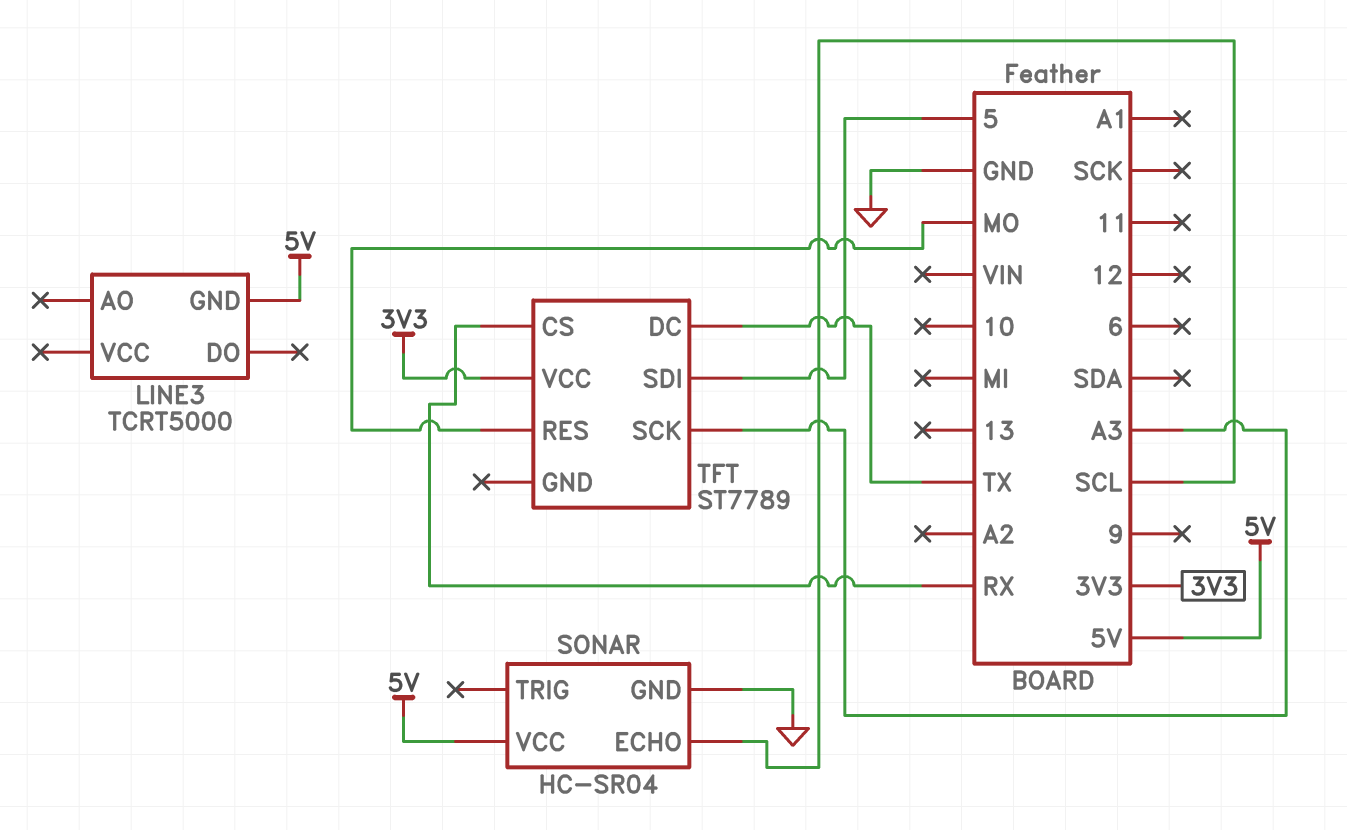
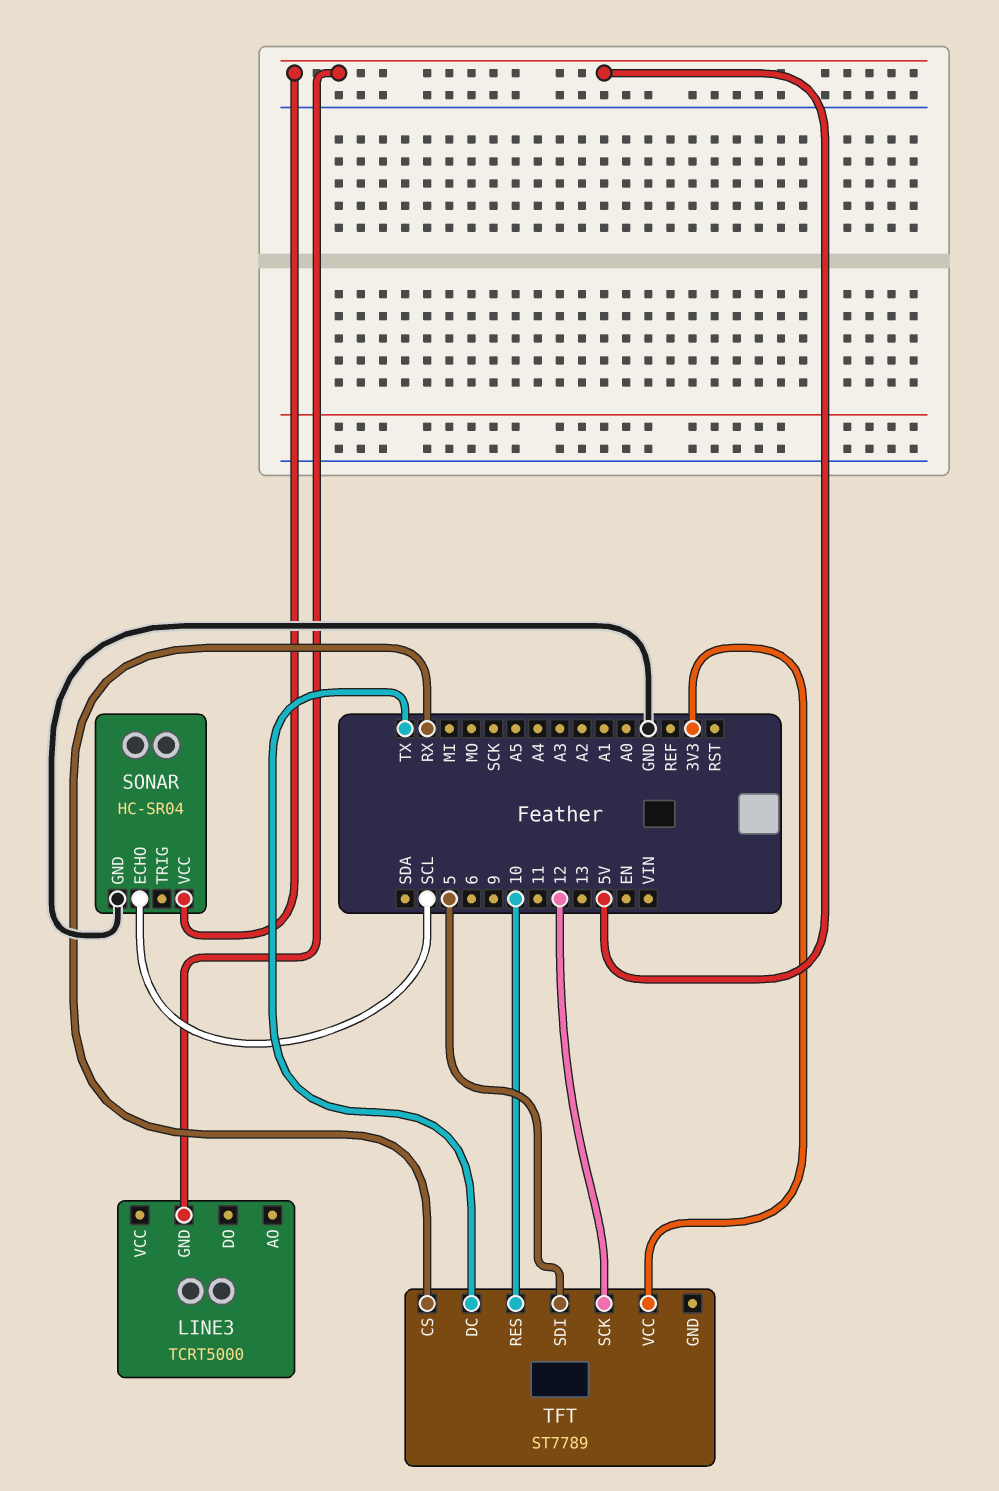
TFT pin RES: MO -> 10
TFT pin SCK: A3 -> 12

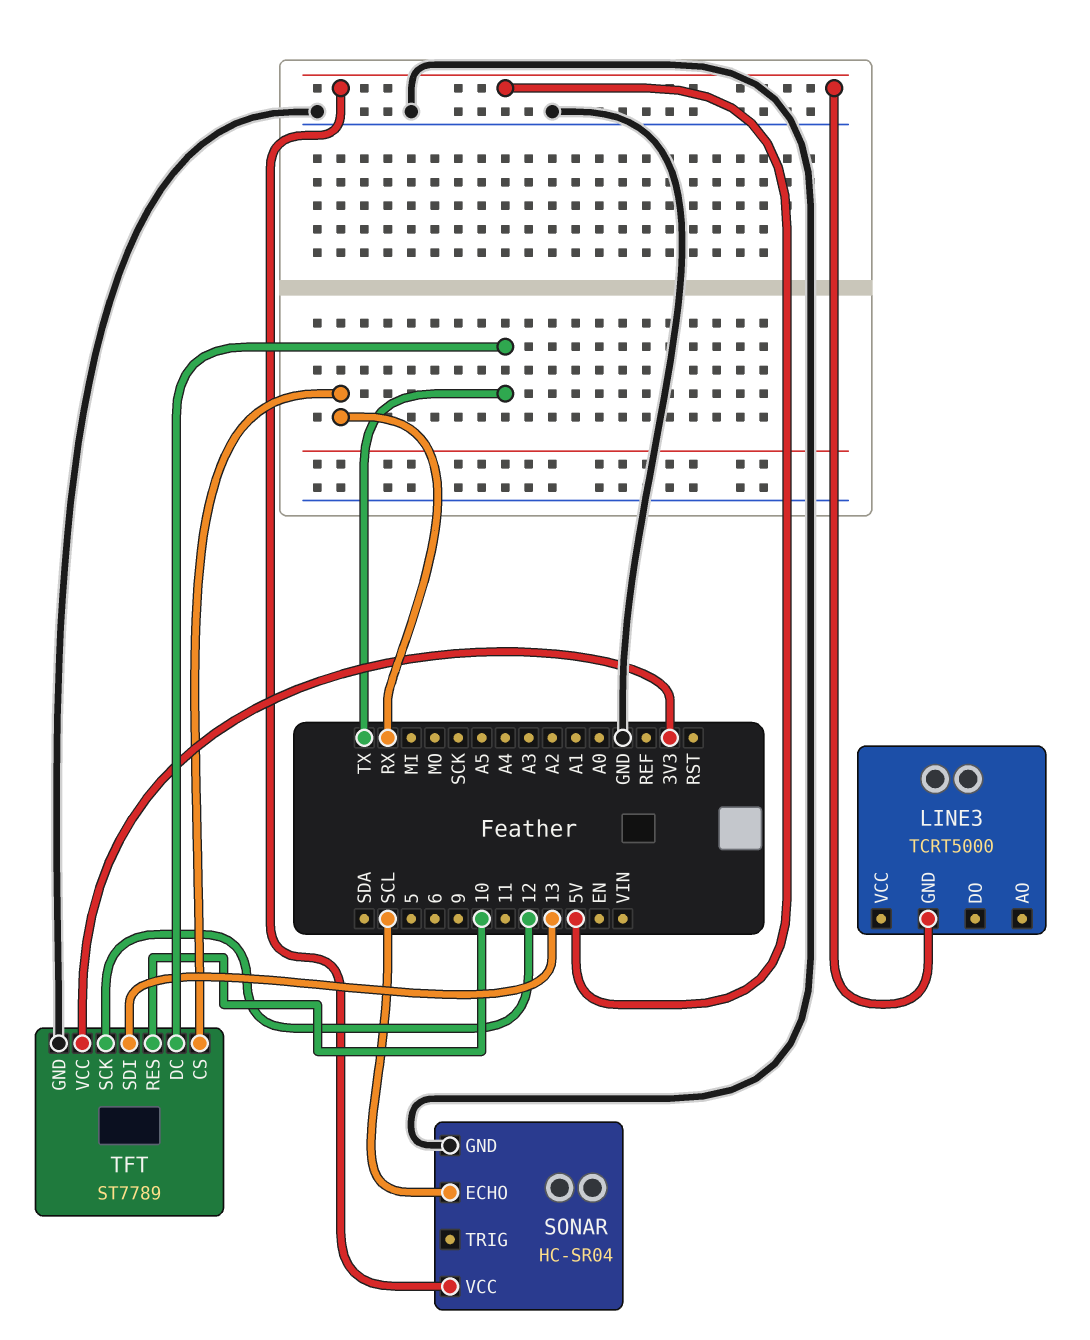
TFT pin GND: none -> GND
TFT pin SDI: 5 -> 13

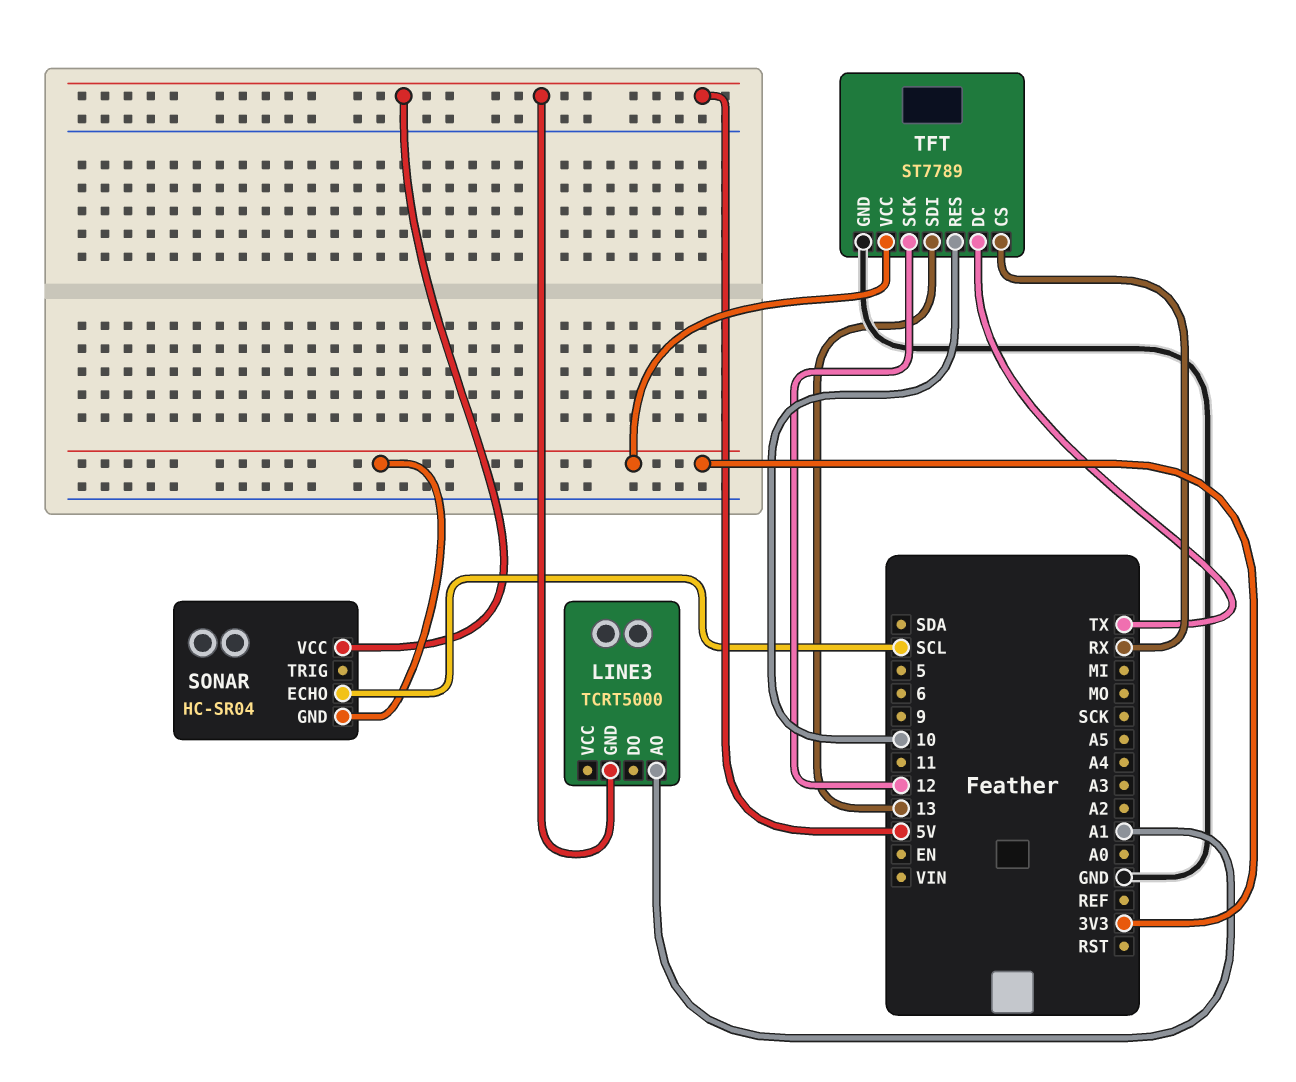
LINE3 pin AO: none -> A1
SONAR pin GND: GND -> 3V3

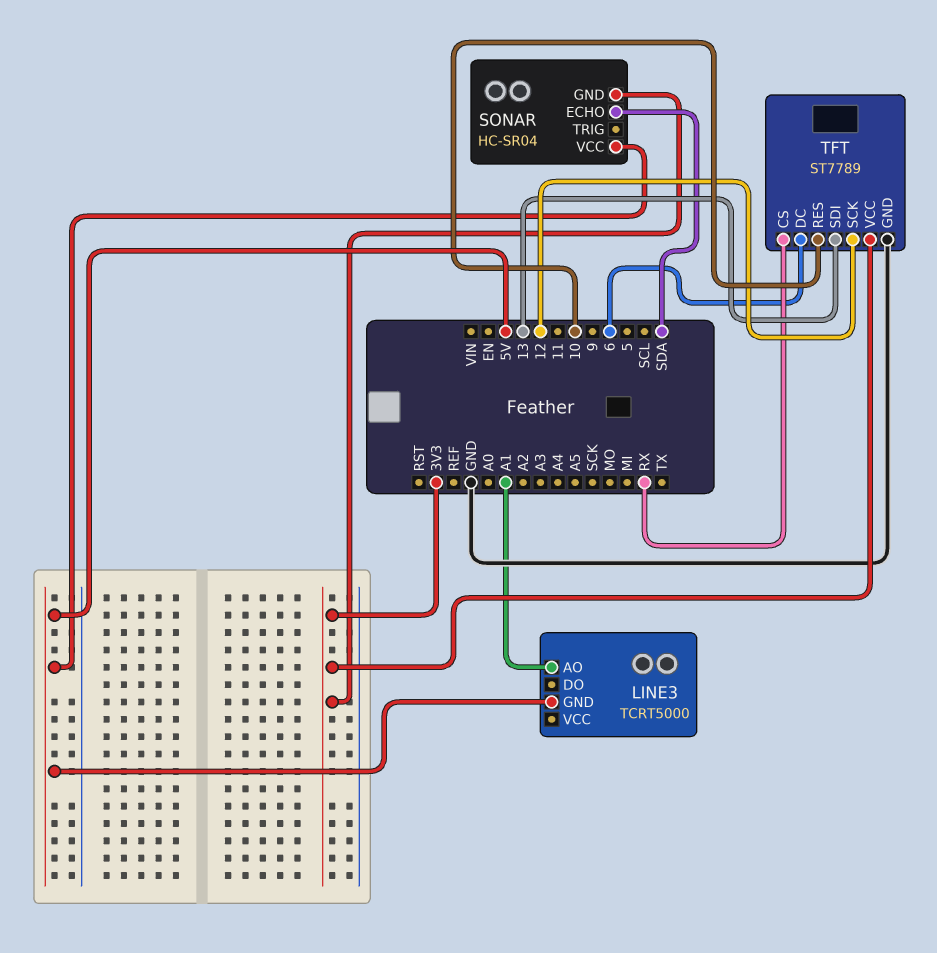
SONAR pin ECHO: SCL -> SDA
TFT pin DC: TX -> 6

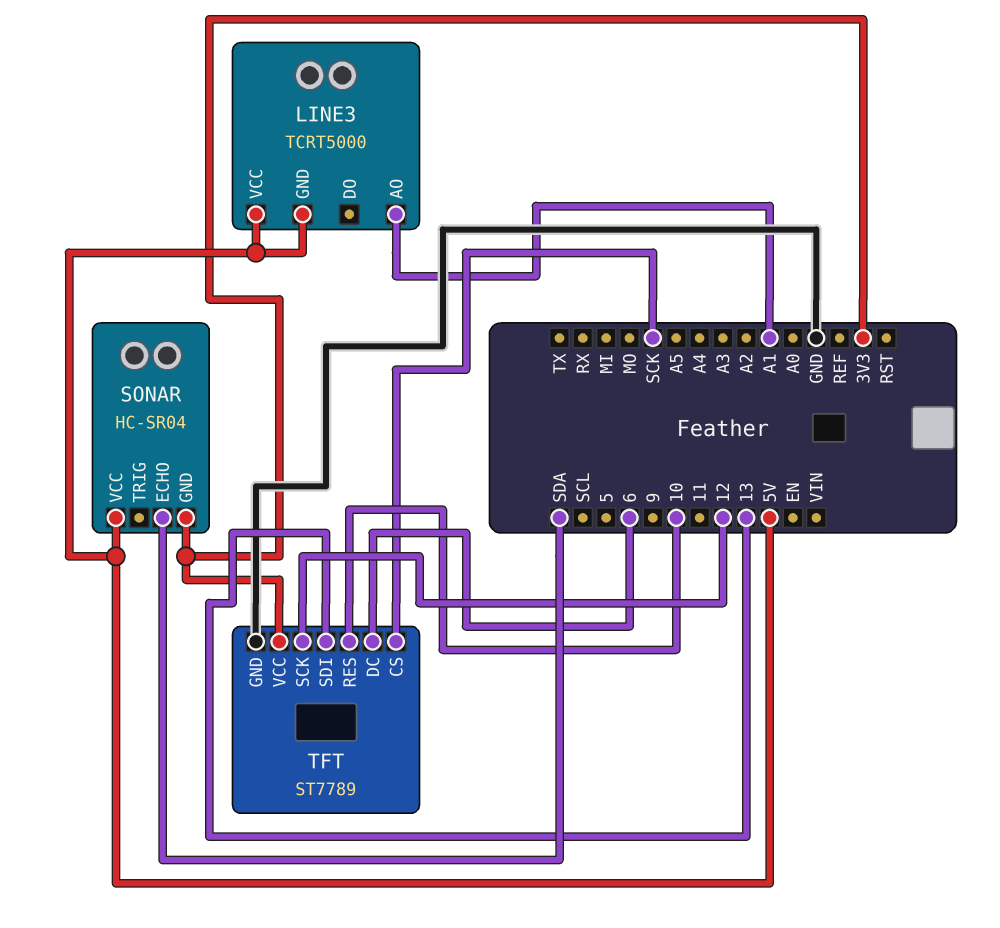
LINE3 pin VCC: none -> 5V
TFT pin CS: RX -> SCK

